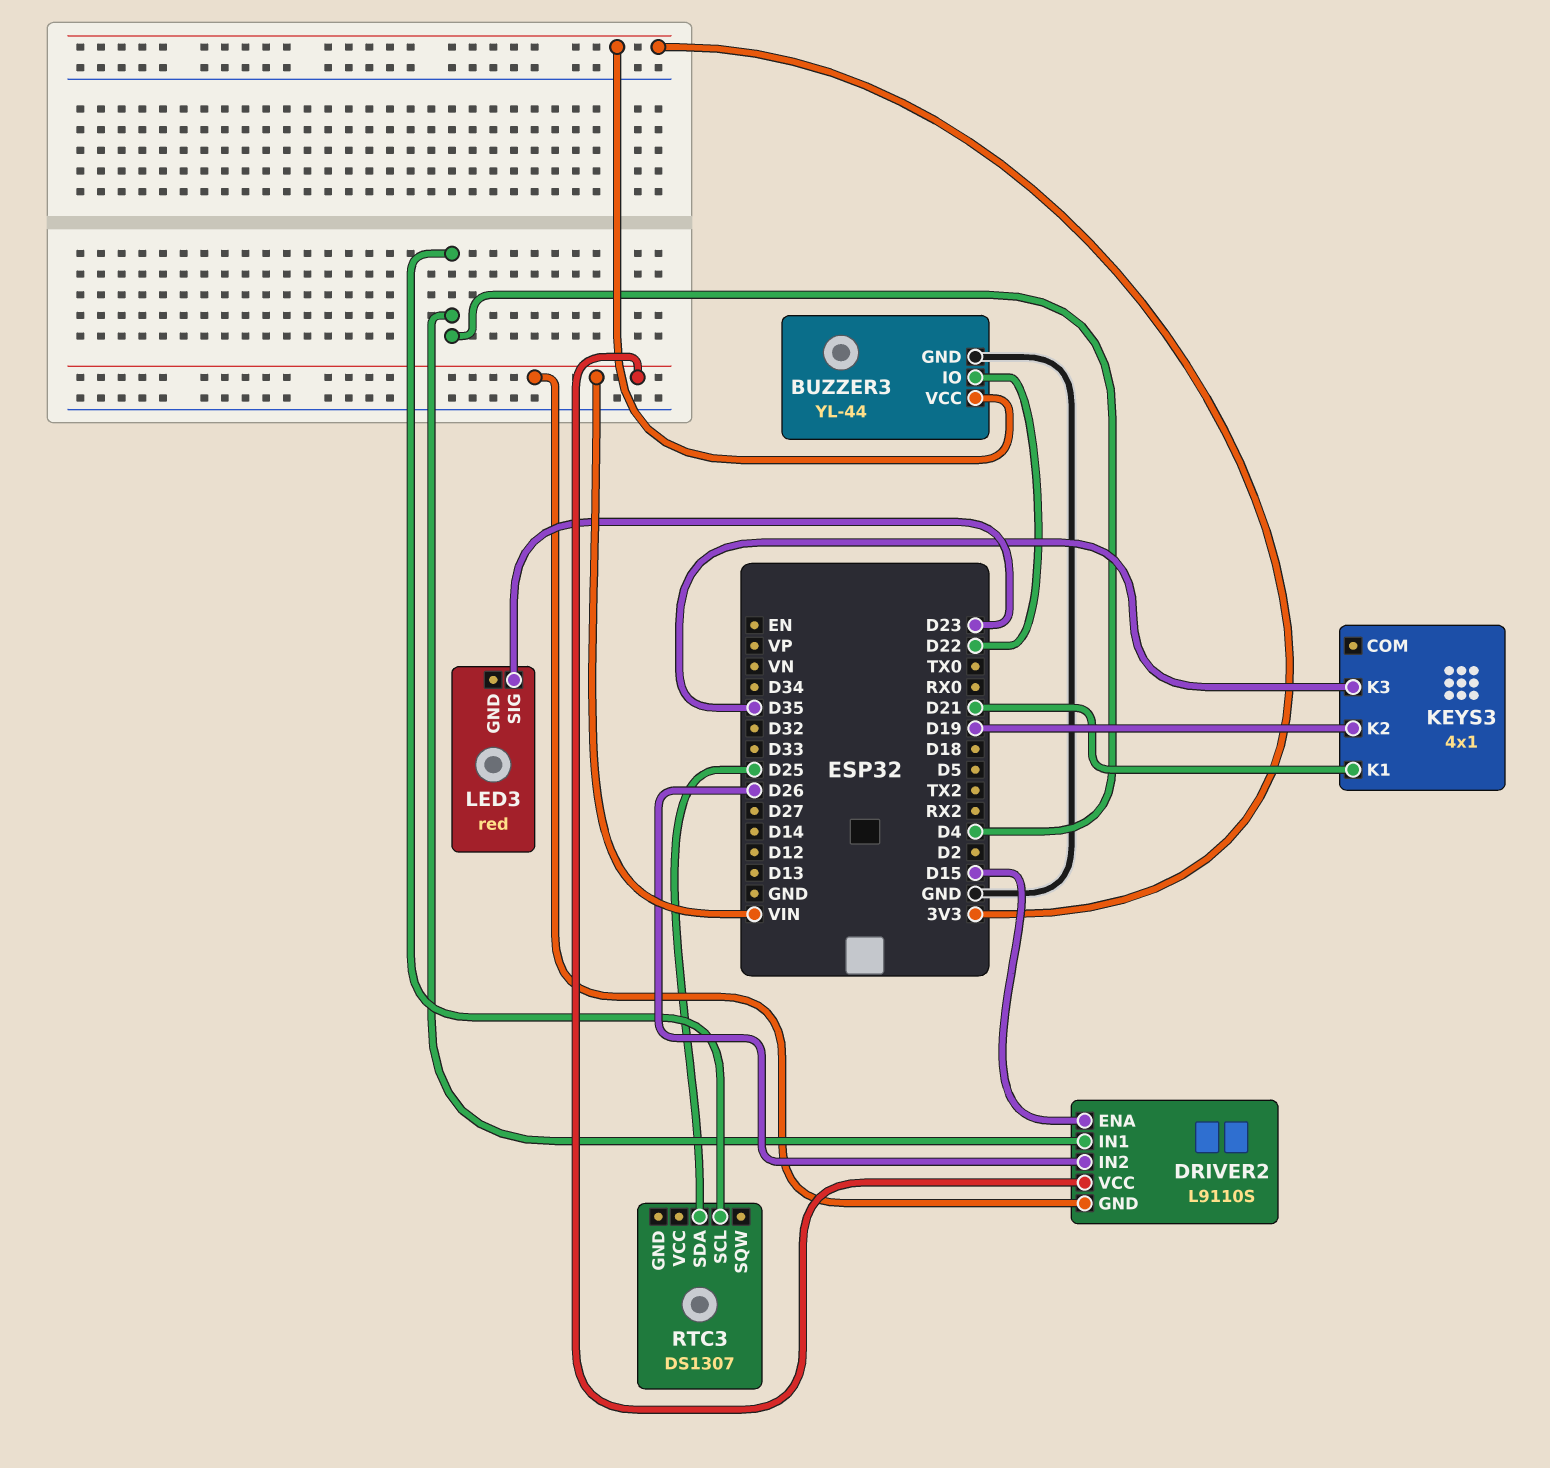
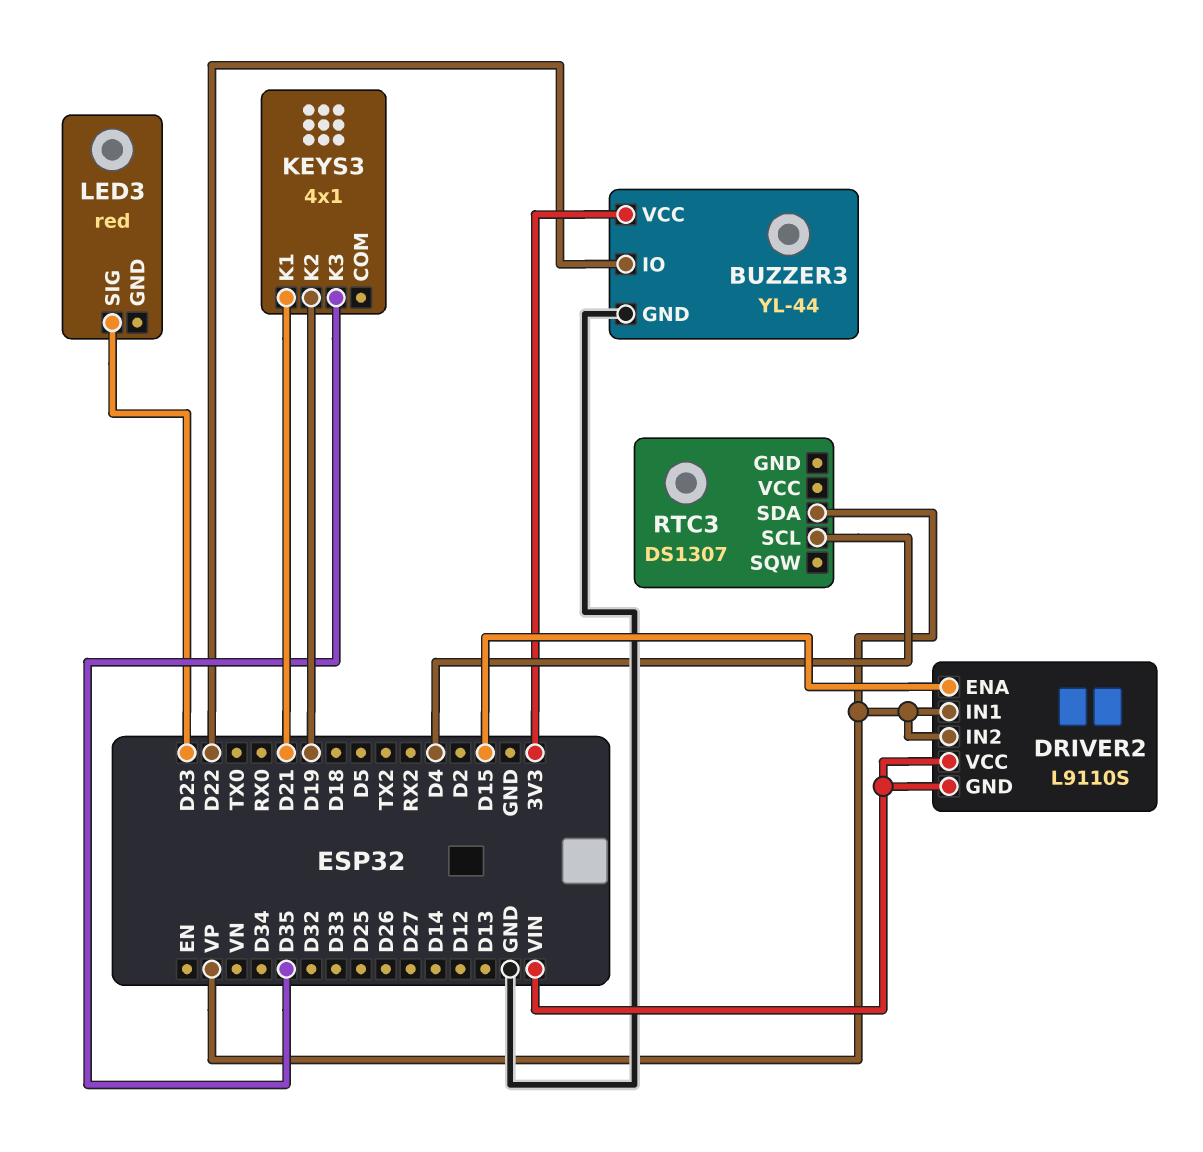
DRIVER2 pin IN1: D4 -> VP
DRIVER2 pin IN2: D26 -> VP
RTC3 pin SDA: D25 -> VP

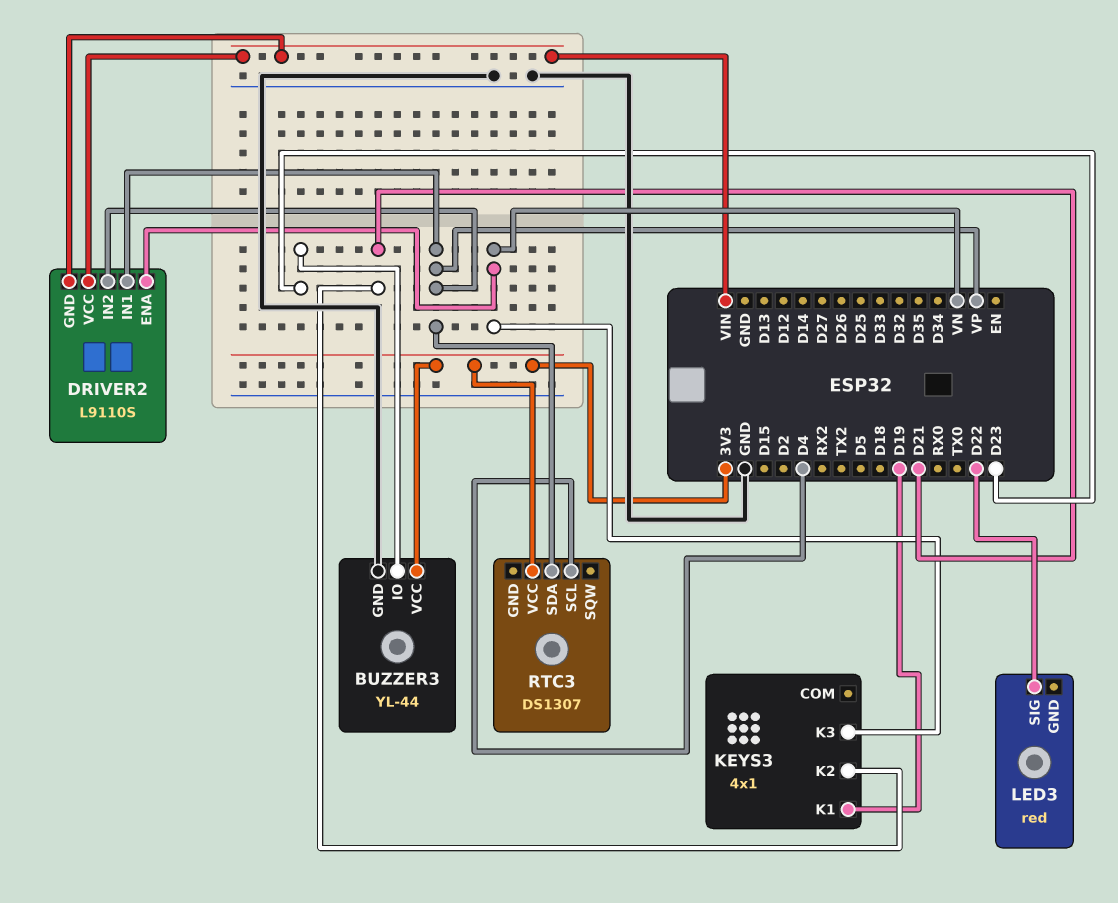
BUZZER3 pin IO: D22 -> D23
DRIVER2 pin ENA: D15 -> VN
KEYS3 pin K1: D21 -> D19
KEYS3 pin K2: D19 -> D21
KEYS3 pin K3: D35 -> VN
LED3 pin SIG: D23 -> D22
RTC3 pin VCC: none -> 3V3

